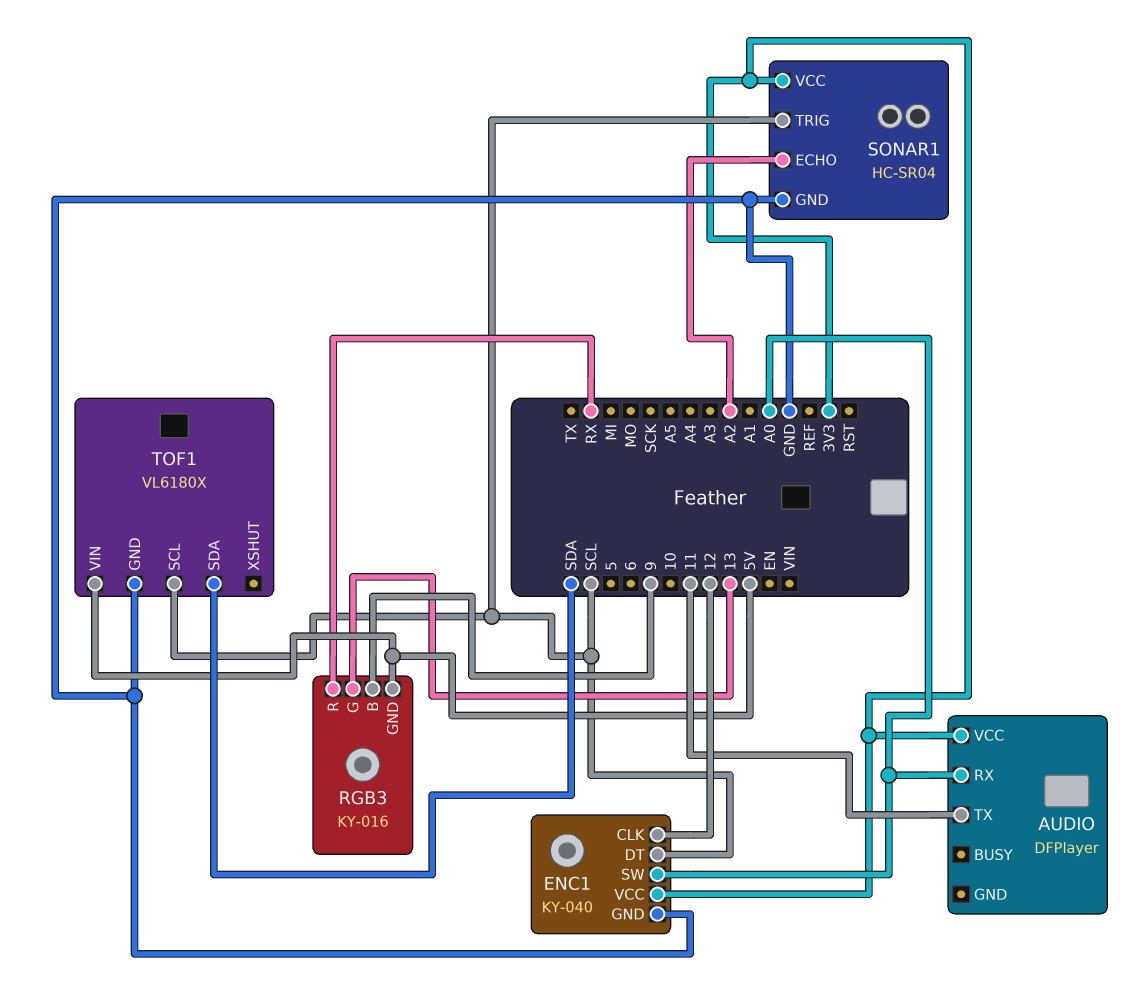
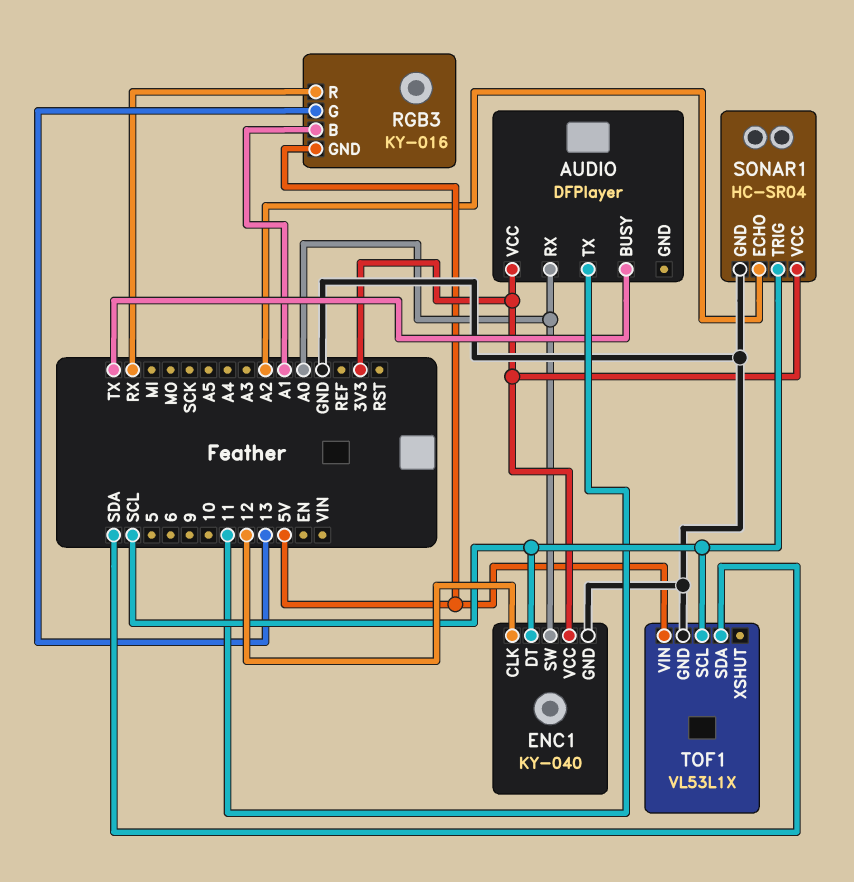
AUDIO pin BUSY: none -> TX
RGB3 pin B: 9 -> A1
TOF1: VL6180X -> VL53L1X

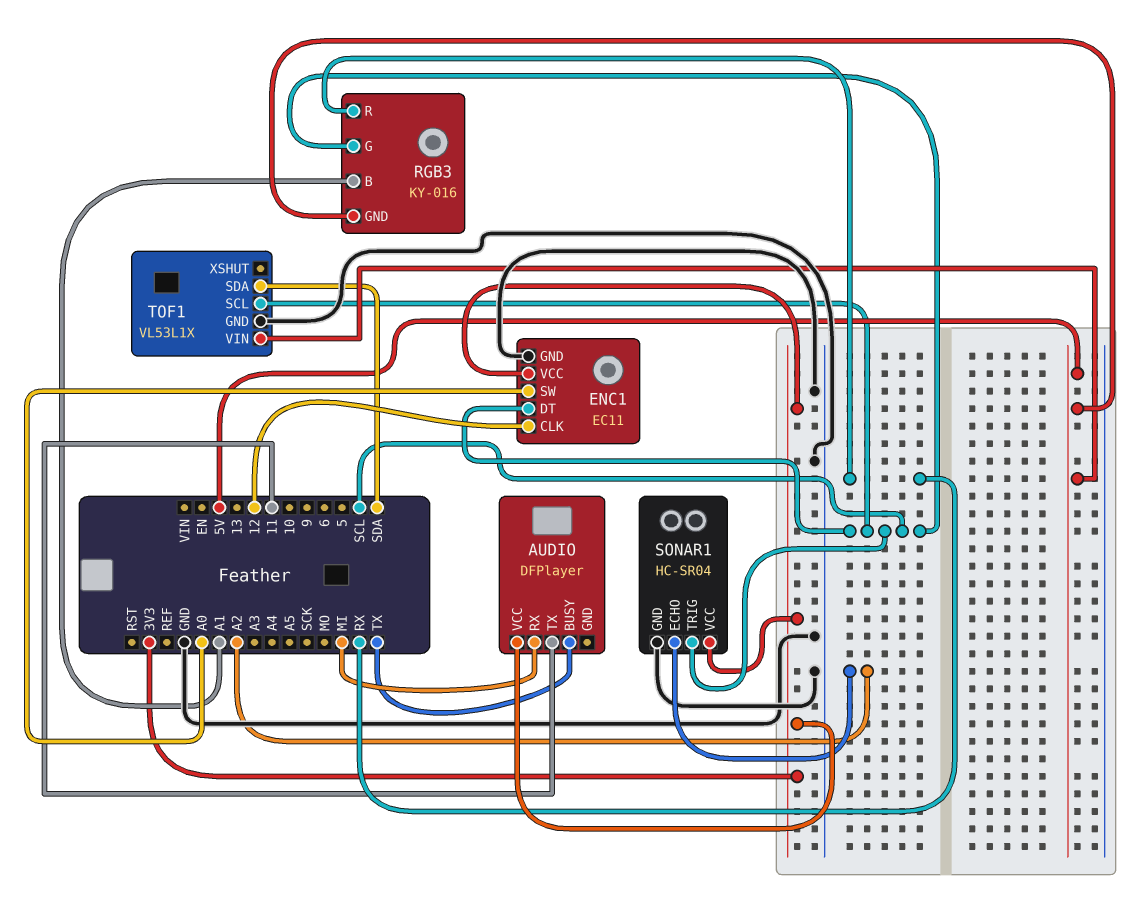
AUDIO pin RX: A0 -> MI
ENC1: KY-040 -> EC11
RGB3 pin G: 13 -> SCL

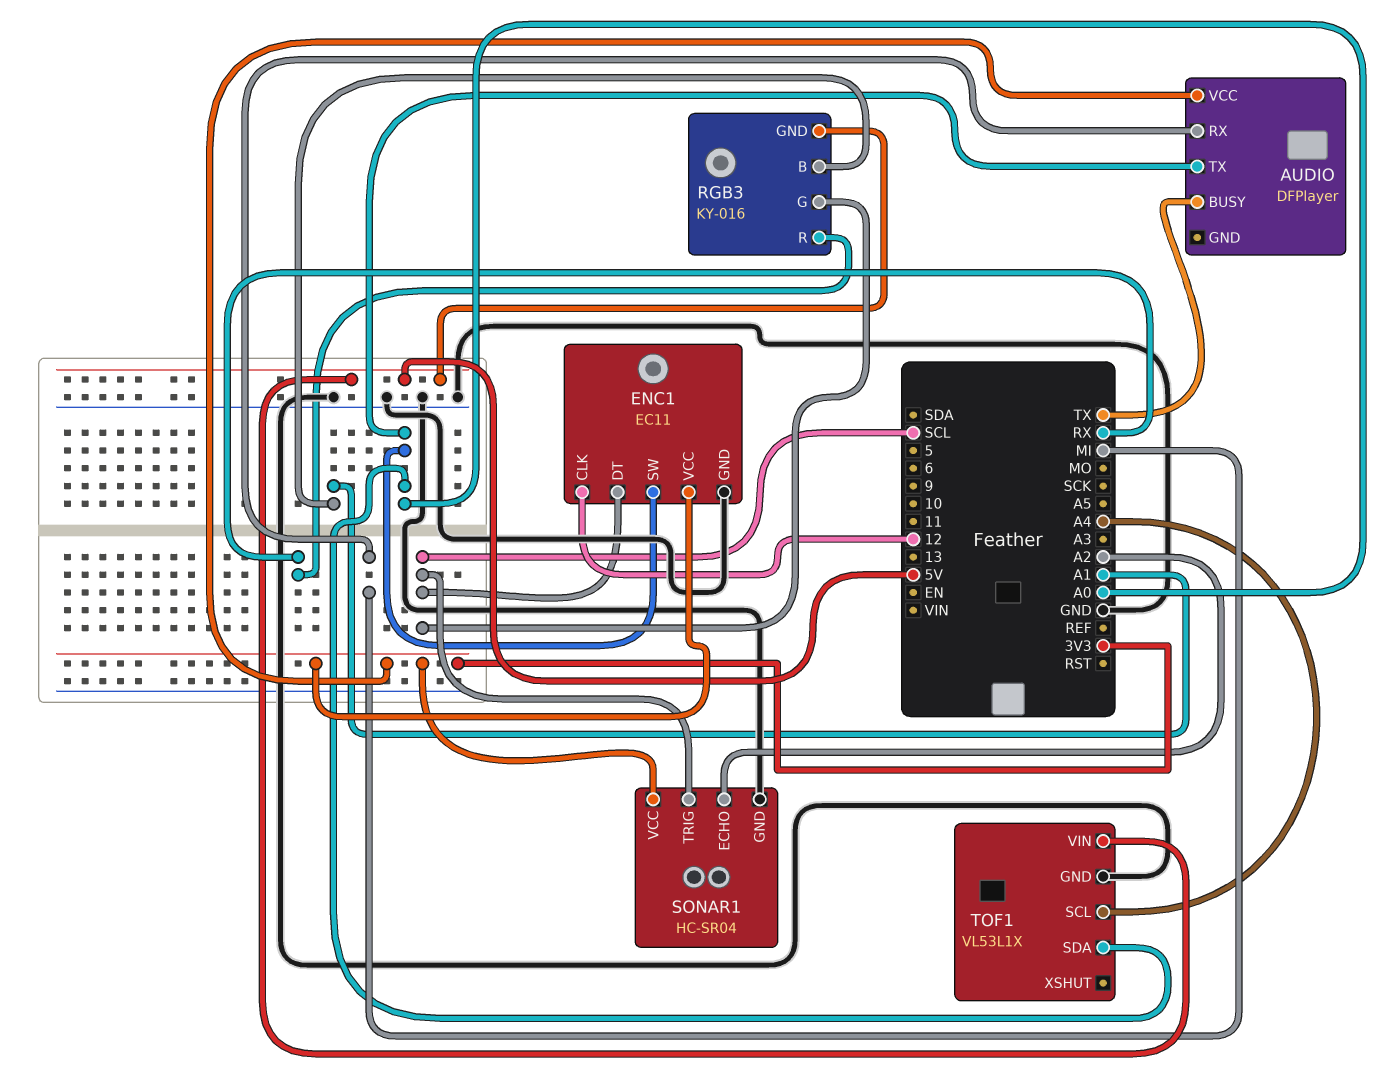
AUDIO pin TX: 11 -> A0
TOF1 pin SCL: SCL -> A4
TOF1 pin SDA: SDA -> A0

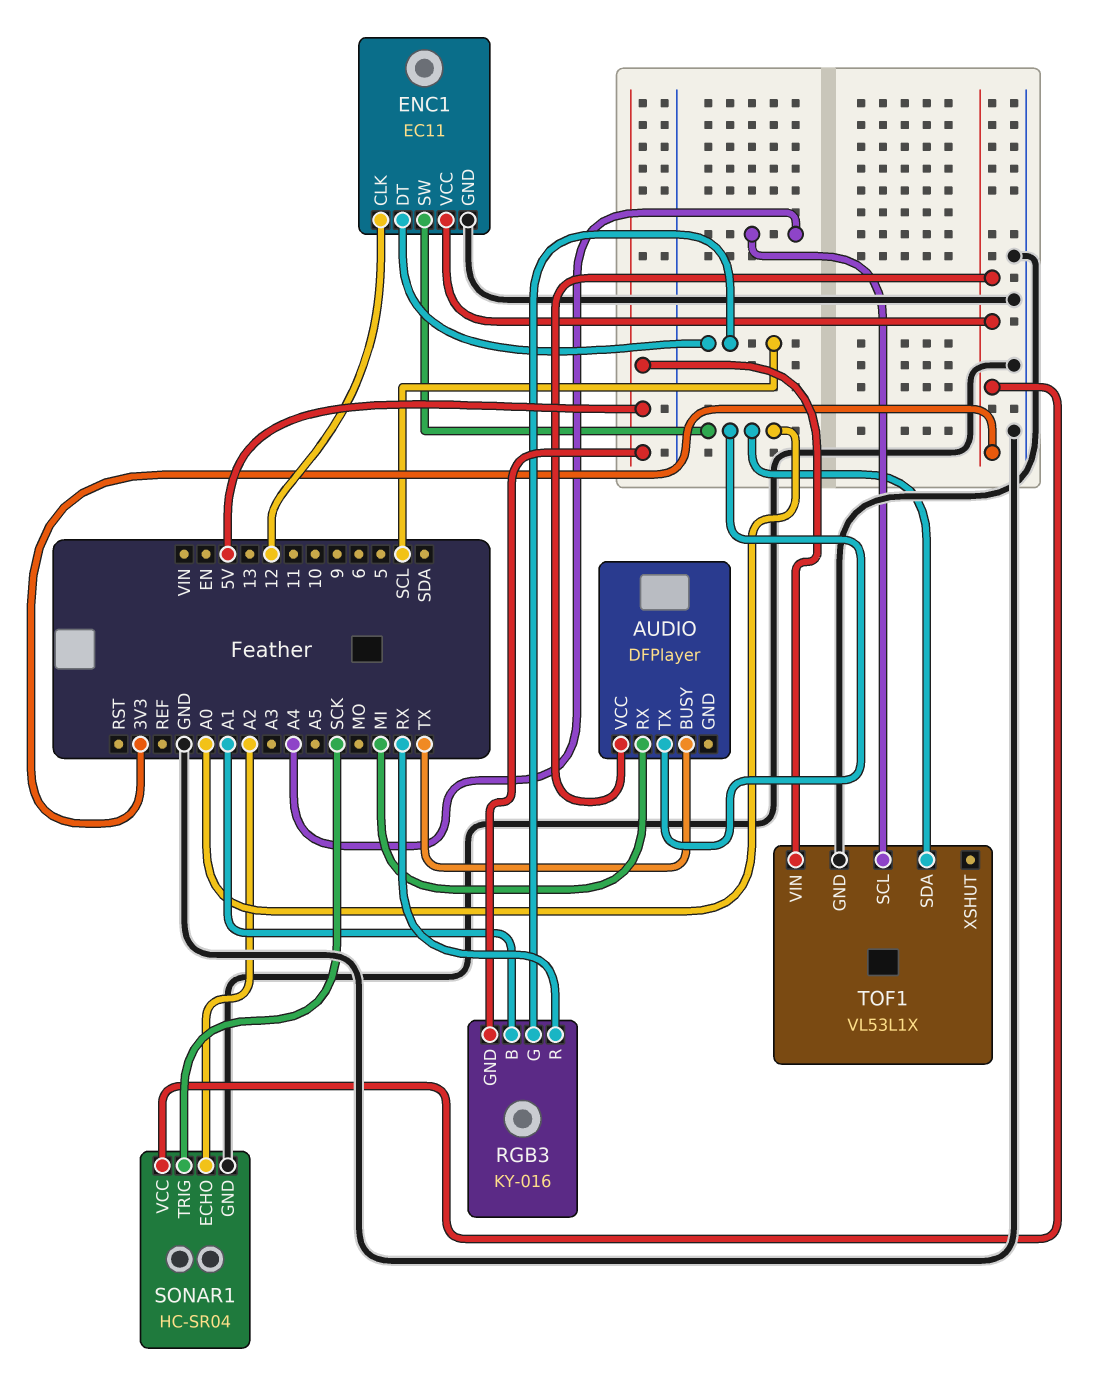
SONAR1 pin TRIG: SCL -> SCK

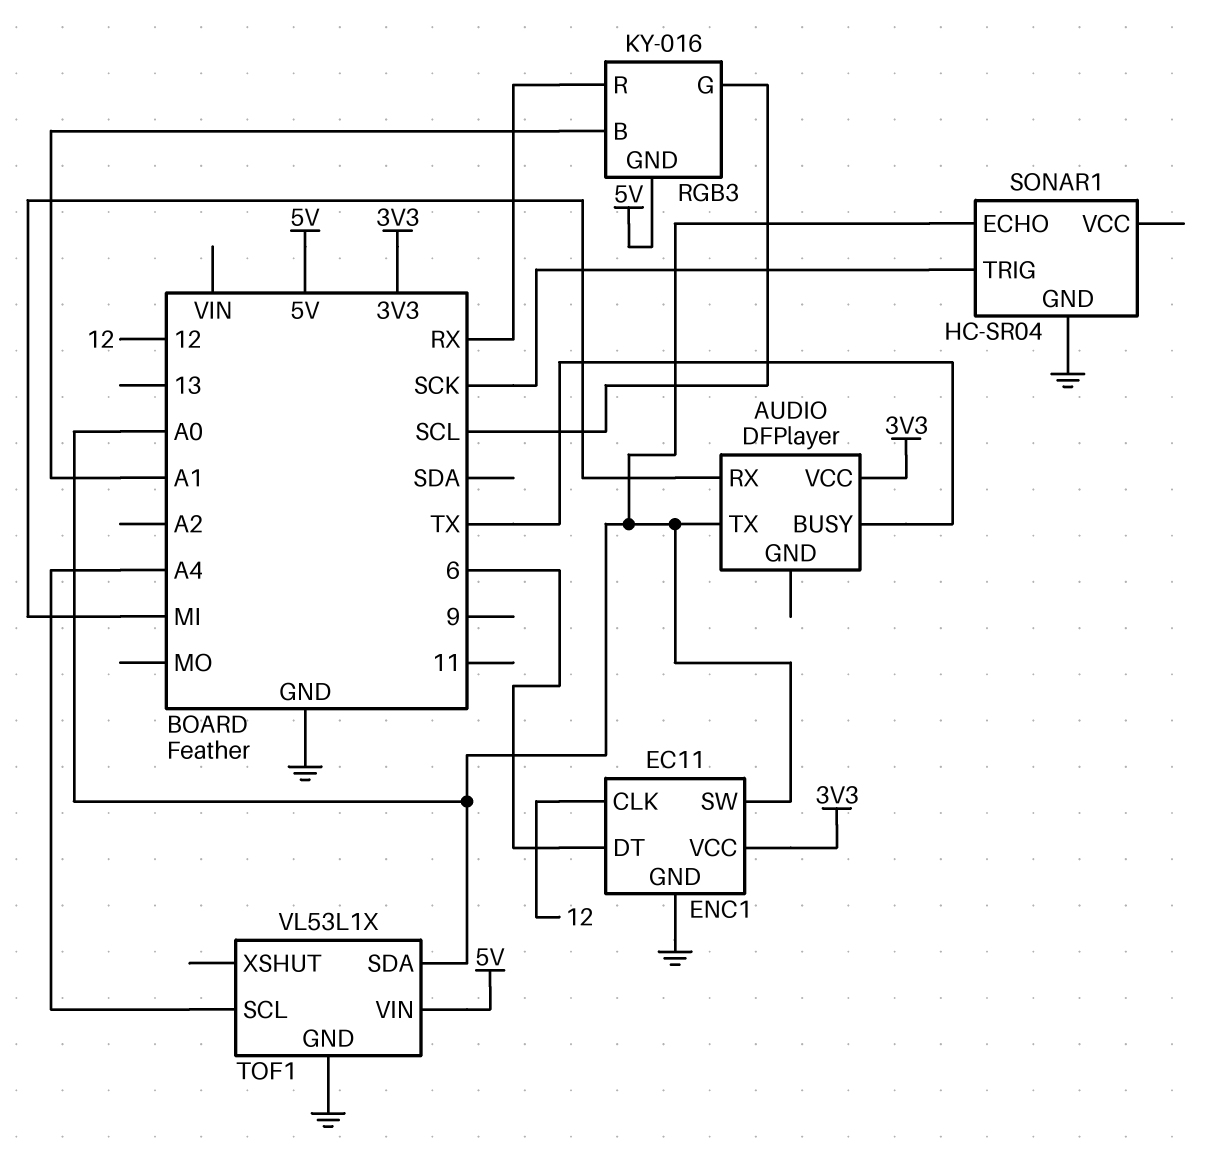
ENC1 pin DT: SCL -> 6
SONAR1 pin ECHO: A2 -> A0
SONAR1 pin VCC: 3V3 -> none

